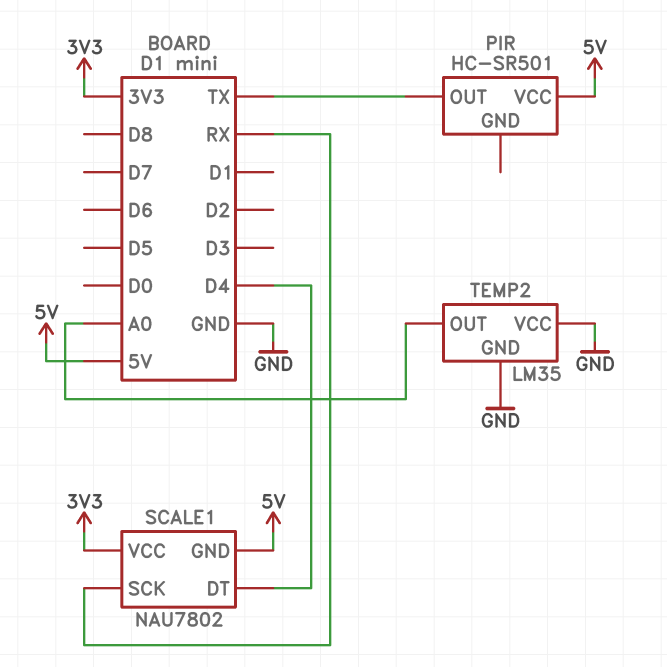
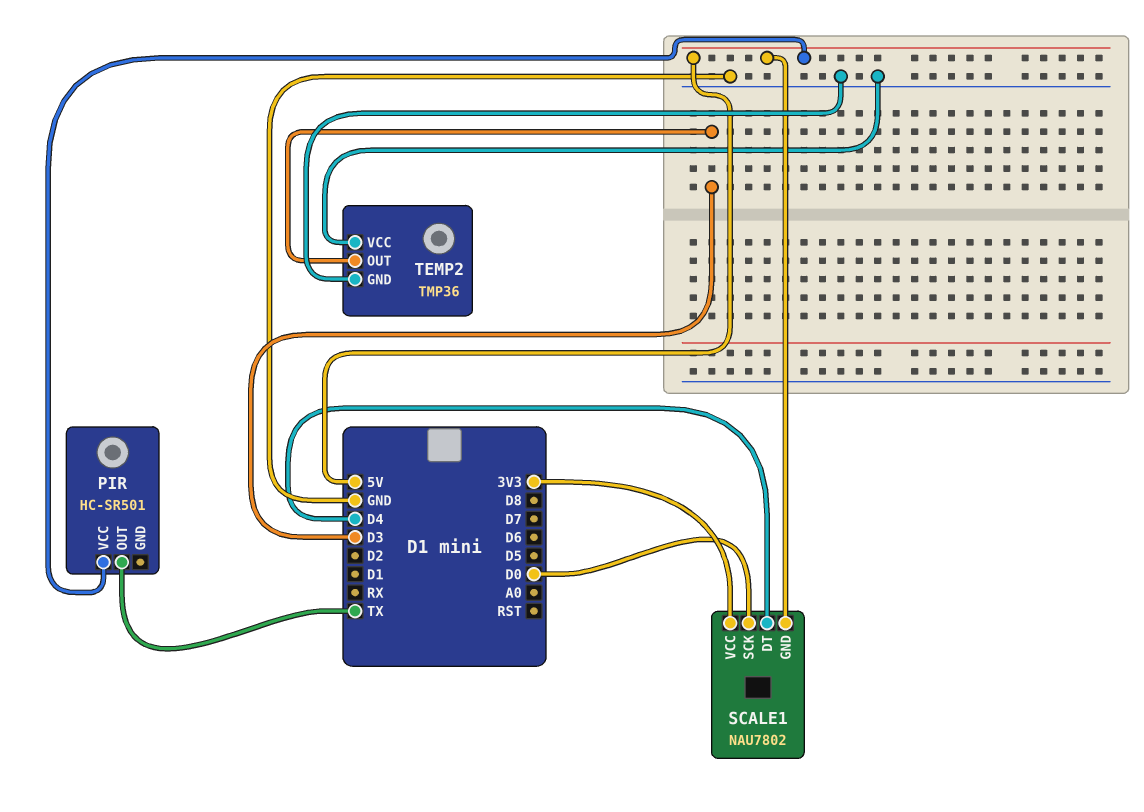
SCALE1 pin SCK: RX -> D0
TEMP2: LM35 -> TMP36
TEMP2 pin OUT: A0 -> D3

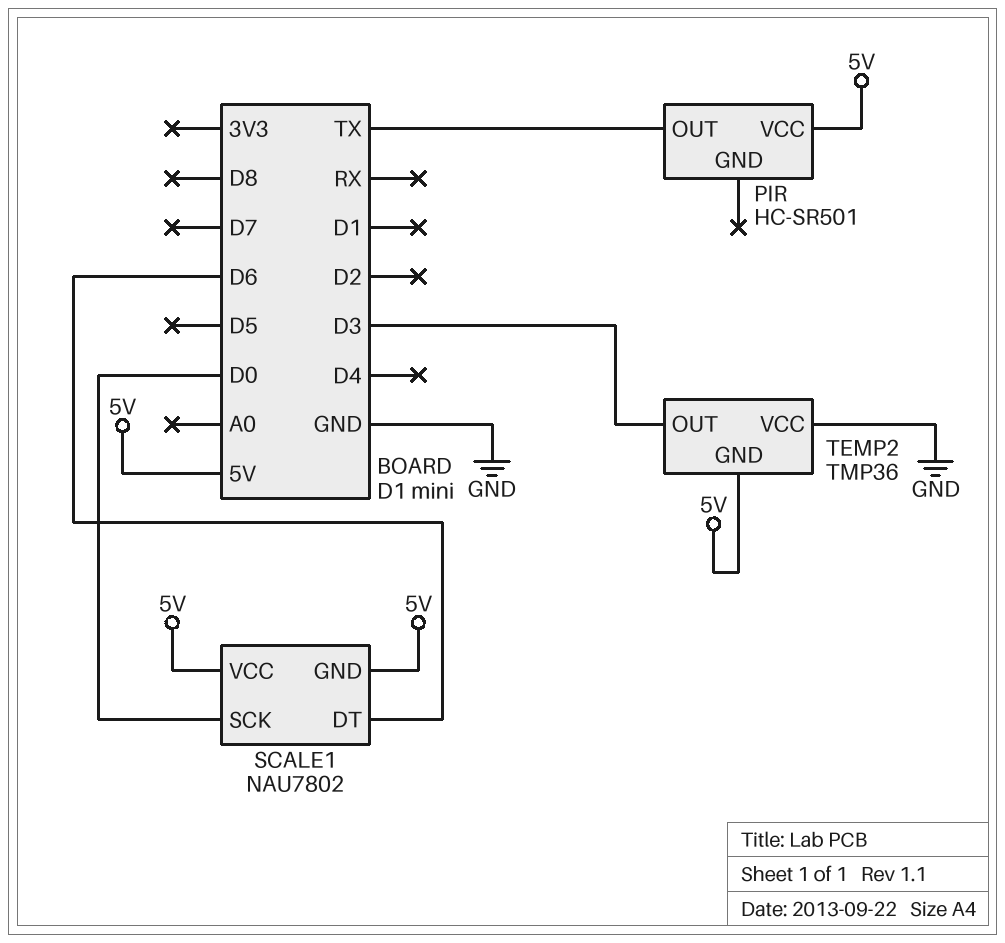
SCALE1 pin DT: D4 -> D6
SCALE1 pin VCC: 3V3 -> 5V
TEMP2 pin GND: GND -> 5V

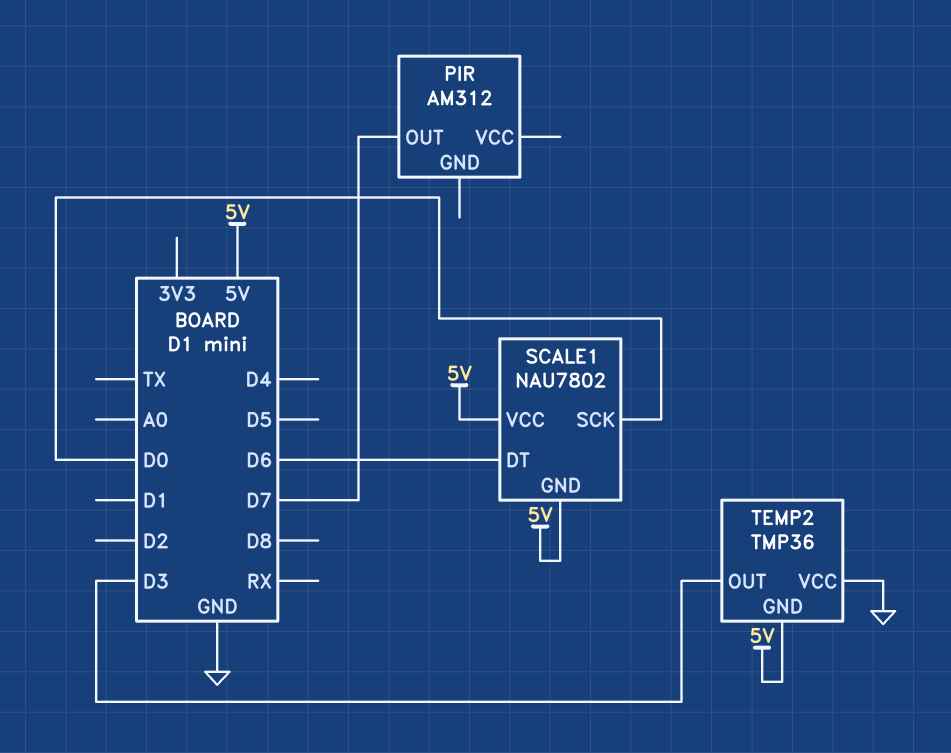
PIR: HC-SR501 -> AM312
PIR pin OUT: TX -> D7
PIR pin VCC: 5V -> none

